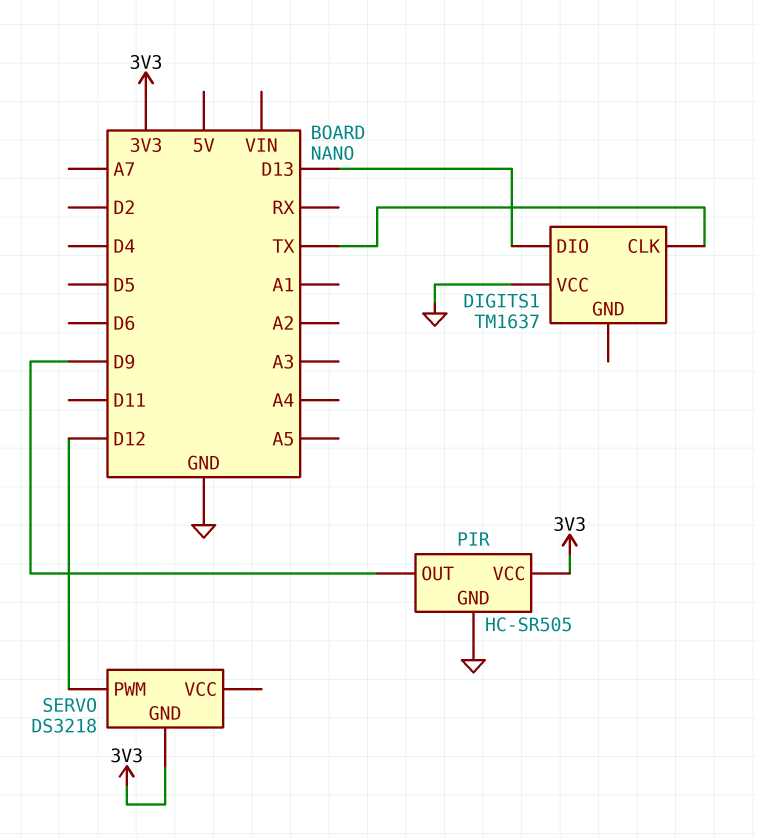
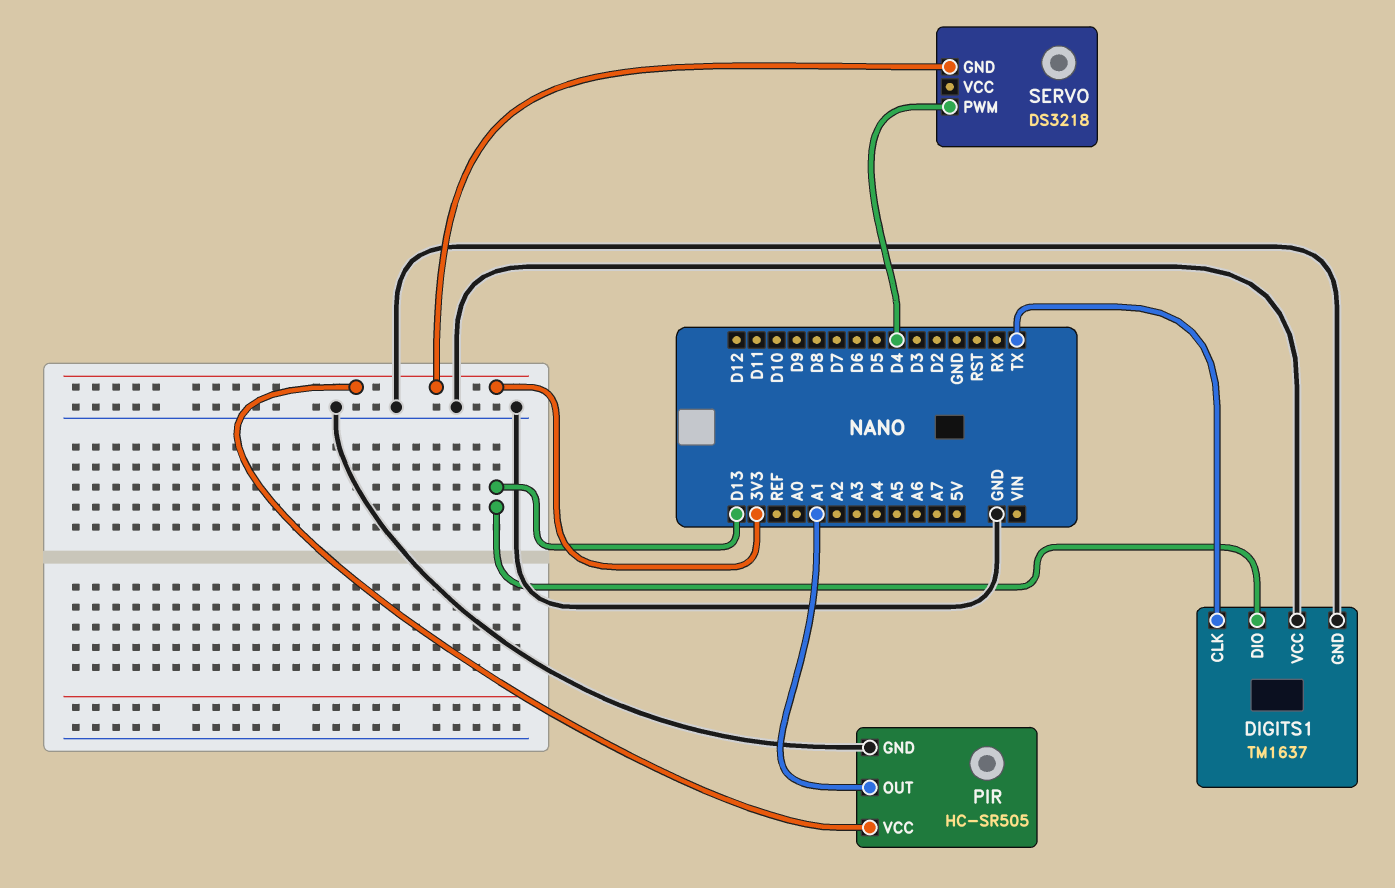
DIGITS1 pin GND: none -> GND
PIR pin OUT: D9 -> A1
SERVO pin PWM: D12 -> D4

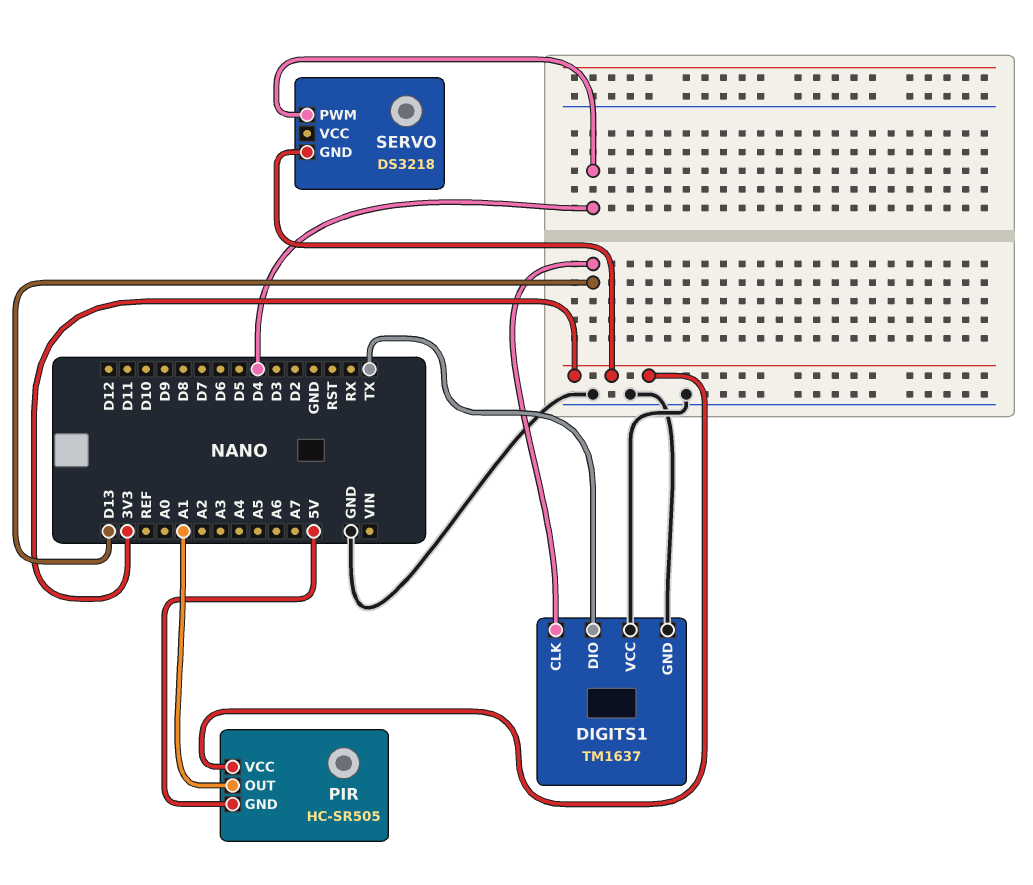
DIGITS1 pin CLK: TX -> D13
DIGITS1 pin DIO: D13 -> TX
PIR pin GND: GND -> 5V

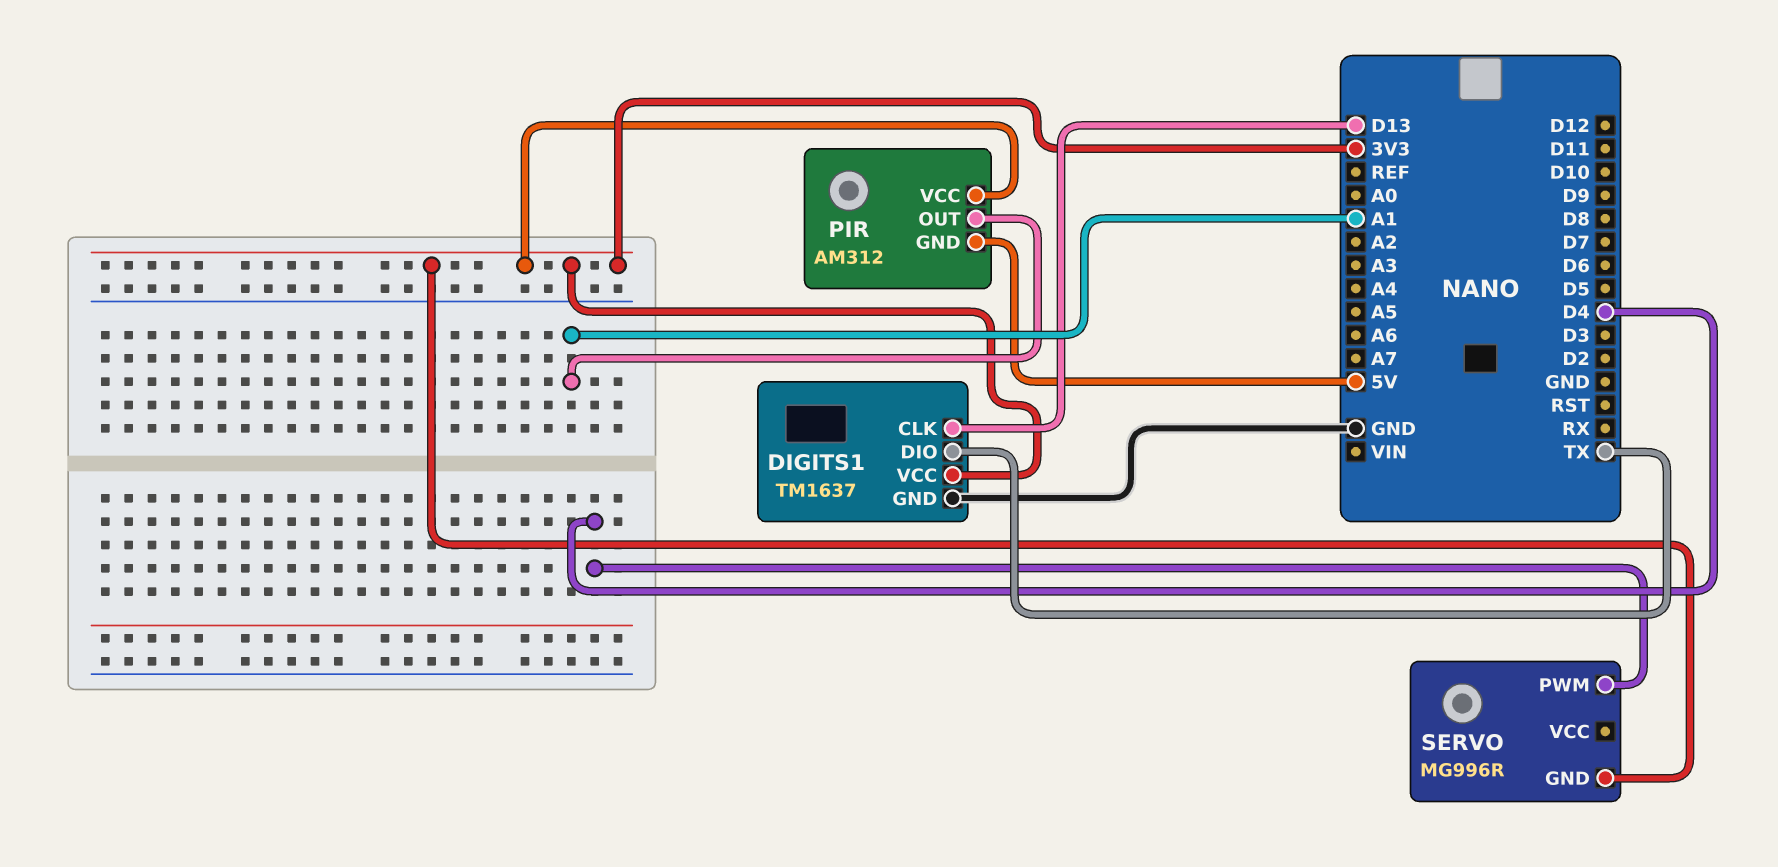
DIGITS1 pin VCC: GND -> 3V3
PIR: HC-SR505 -> AM312
SERVO: DS3218 -> MG996R

